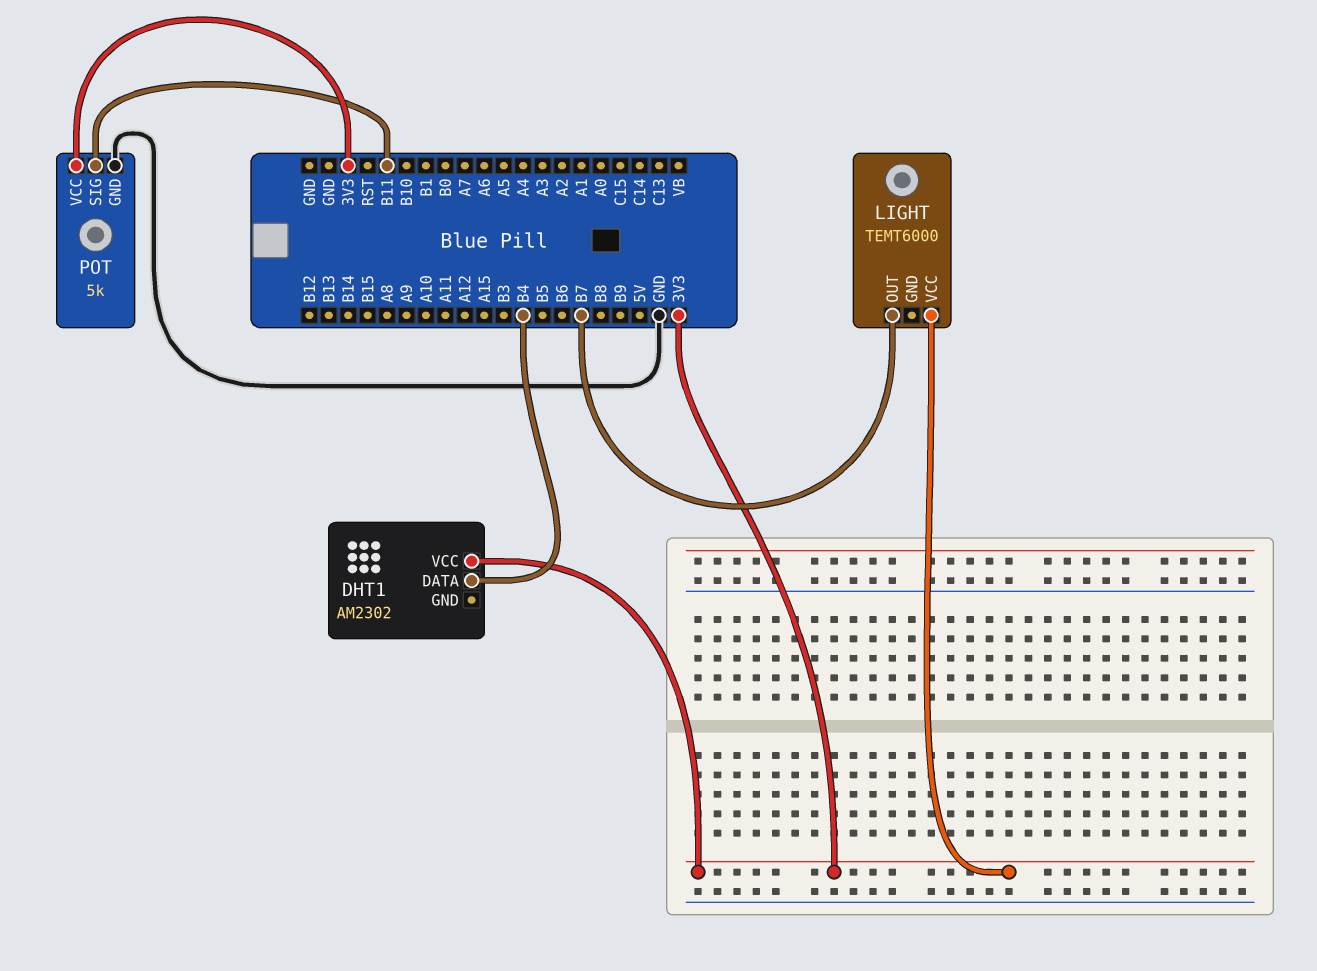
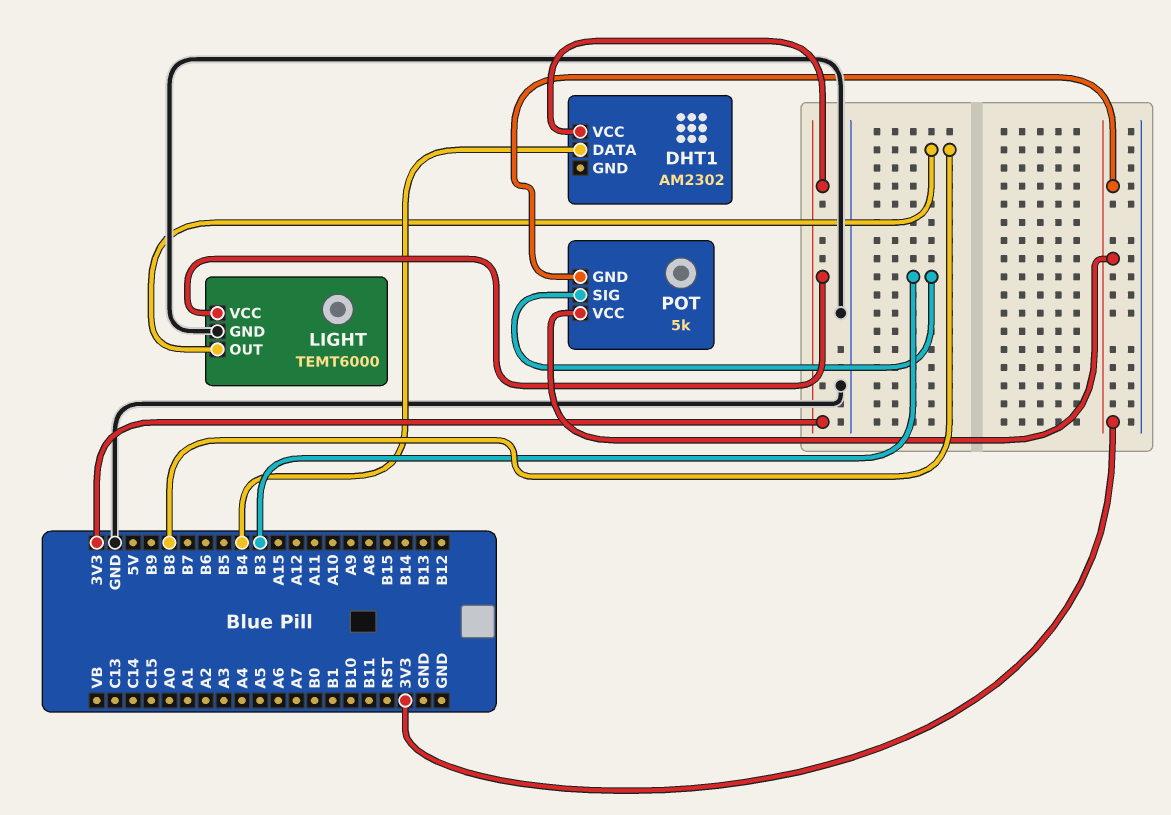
LIGHT pin GND: none -> GND
LIGHT pin OUT: B7 -> B8
POT pin GND: GND -> 3V3
POT pin SIG: B11 -> B3

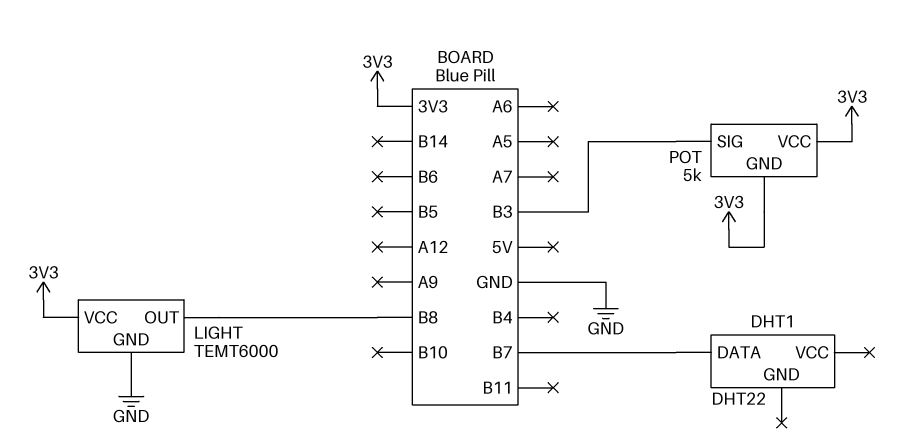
DHT1: AM2302 -> DHT22
DHT1 pin DATA: B4 -> B7
DHT1 pin VCC: 3V3 -> none

